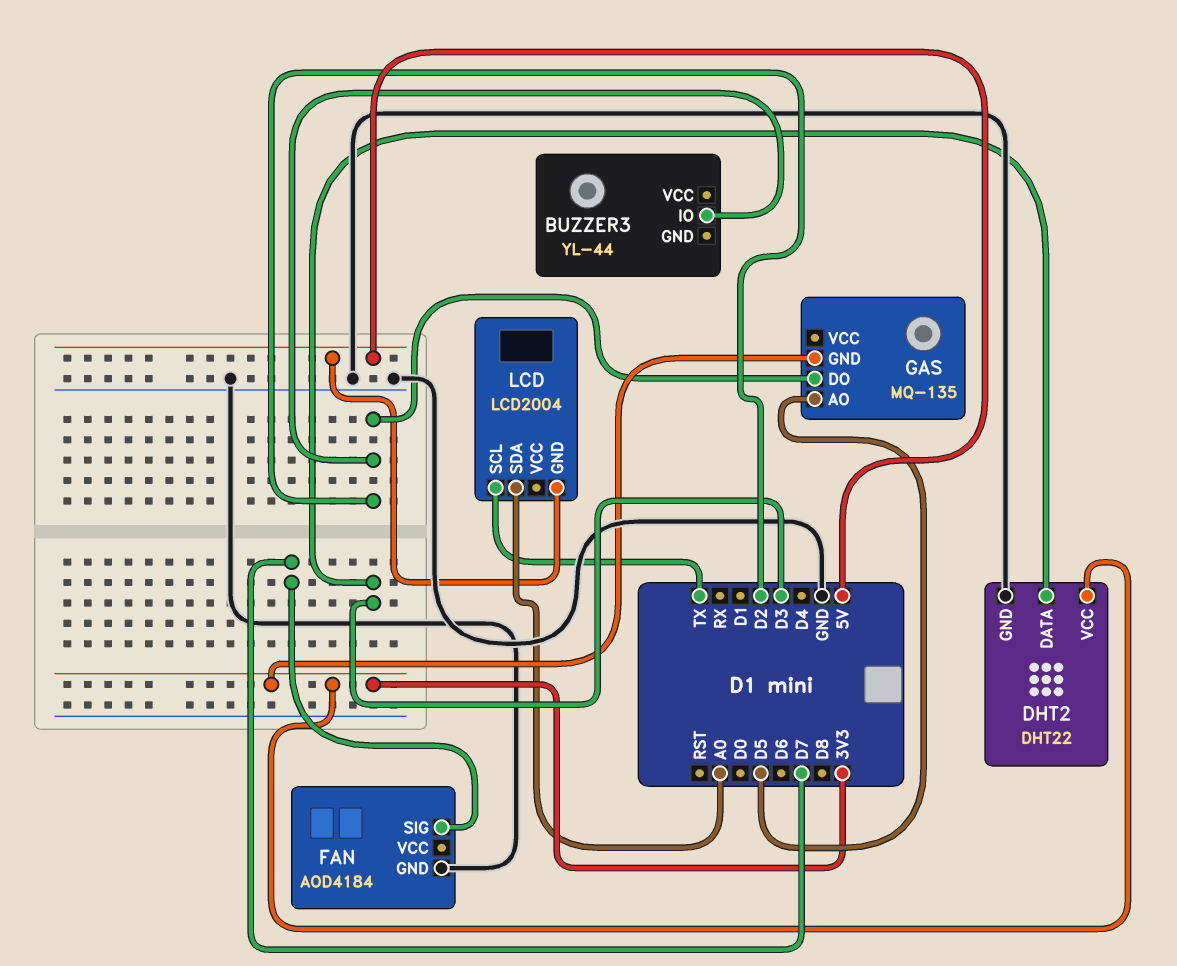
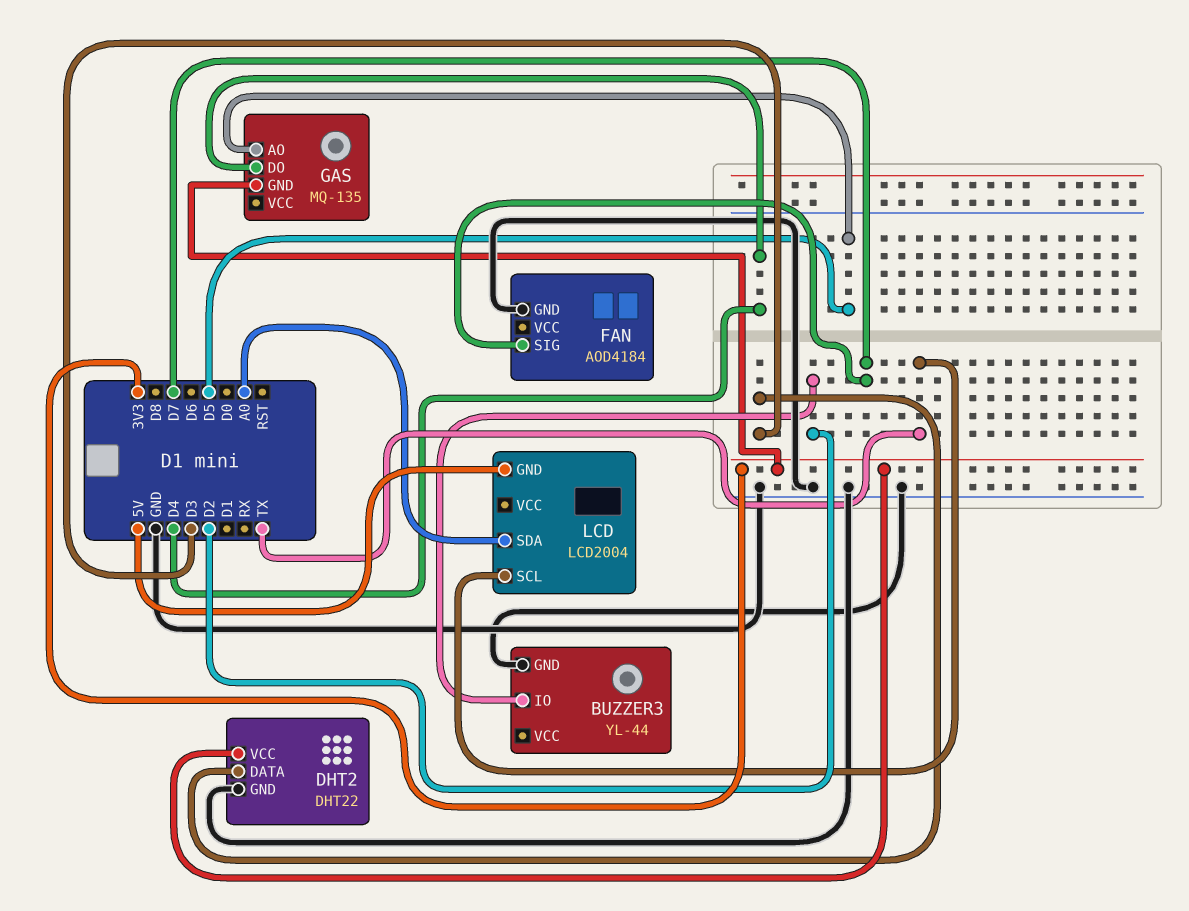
BUZZER3 pin GND: none -> GND
GAS pin DO: D2 -> D4

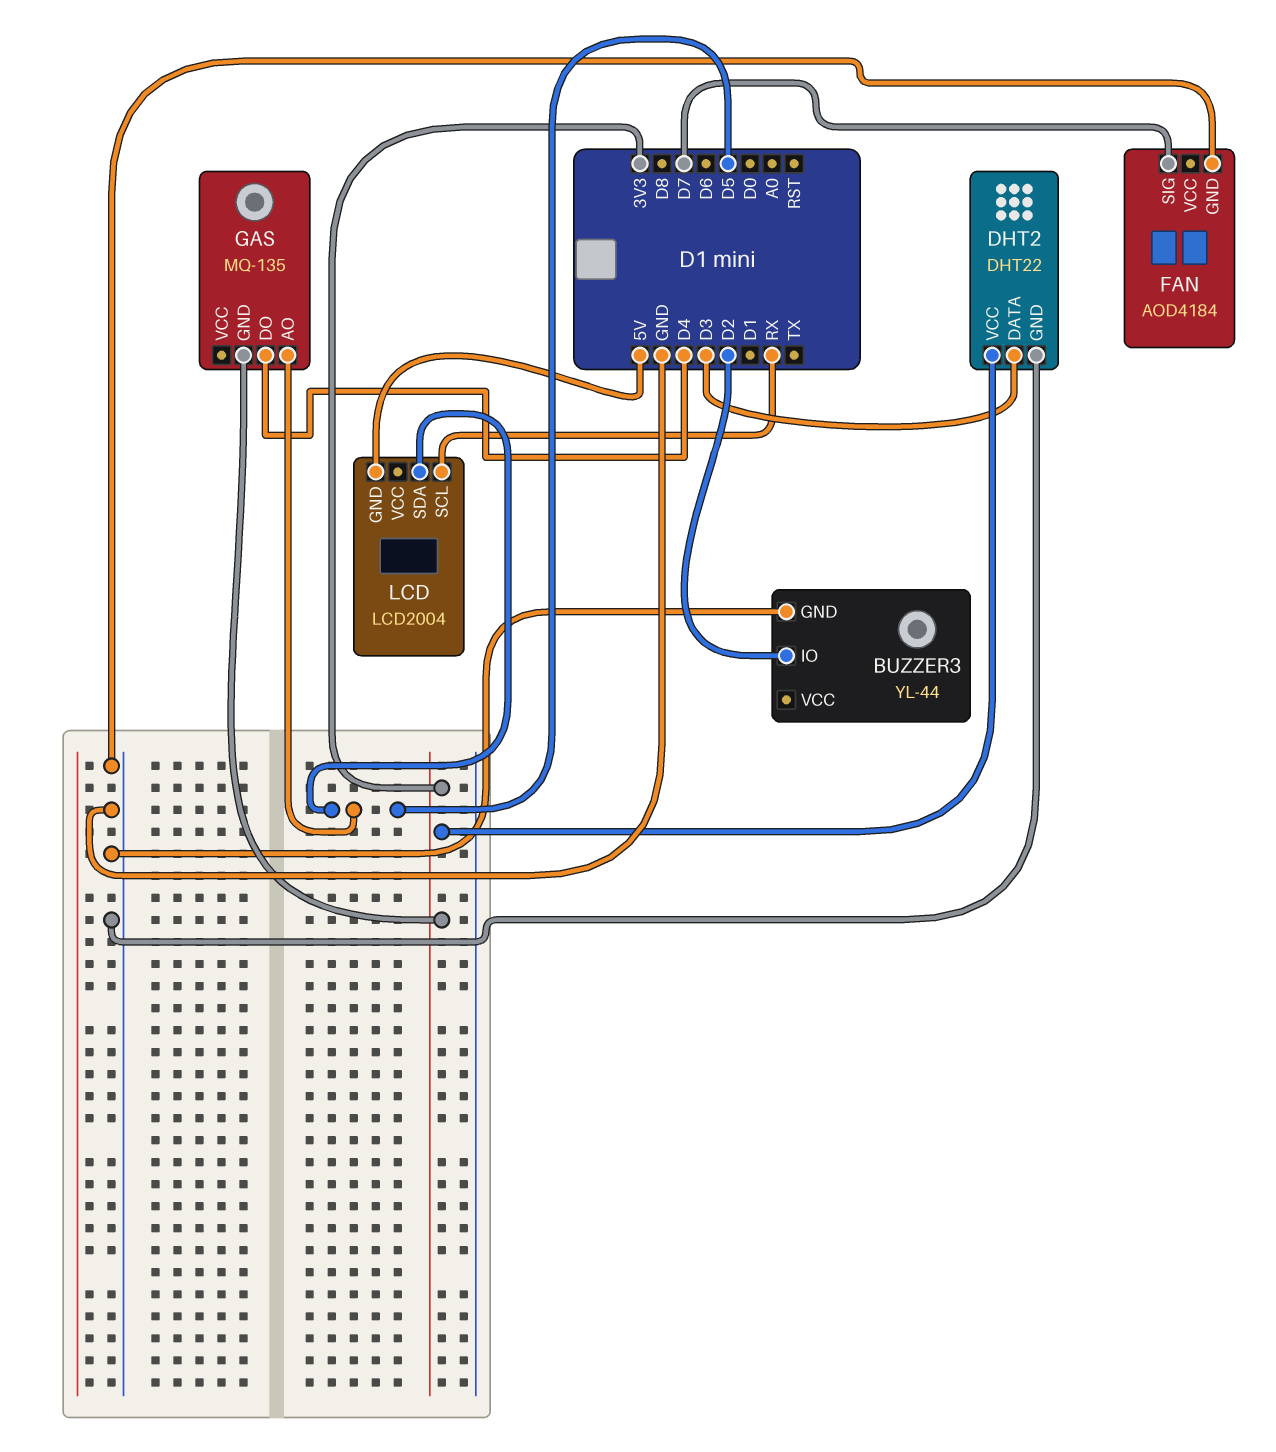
LCD pin SCL: TX -> RX
LCD pin SDA: A0 -> D5

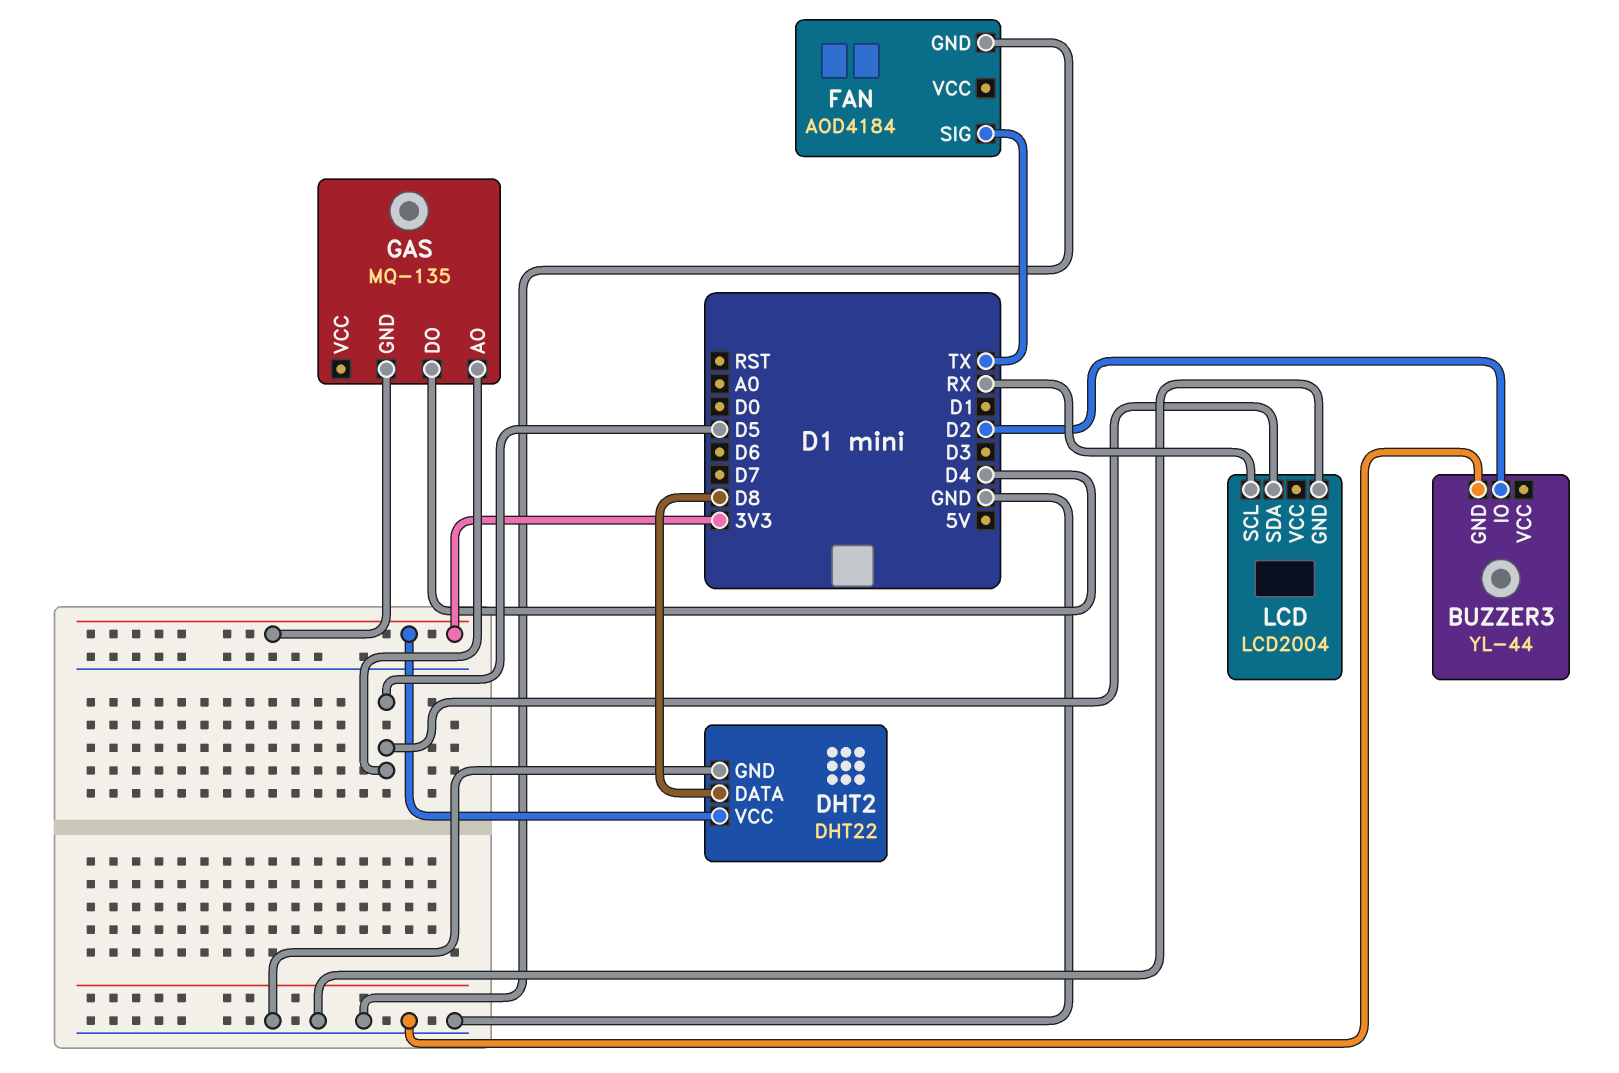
DHT2 pin DATA: D3 -> D8
FAN pin SIG: D7 -> TX
LCD pin GND: 5V -> GND

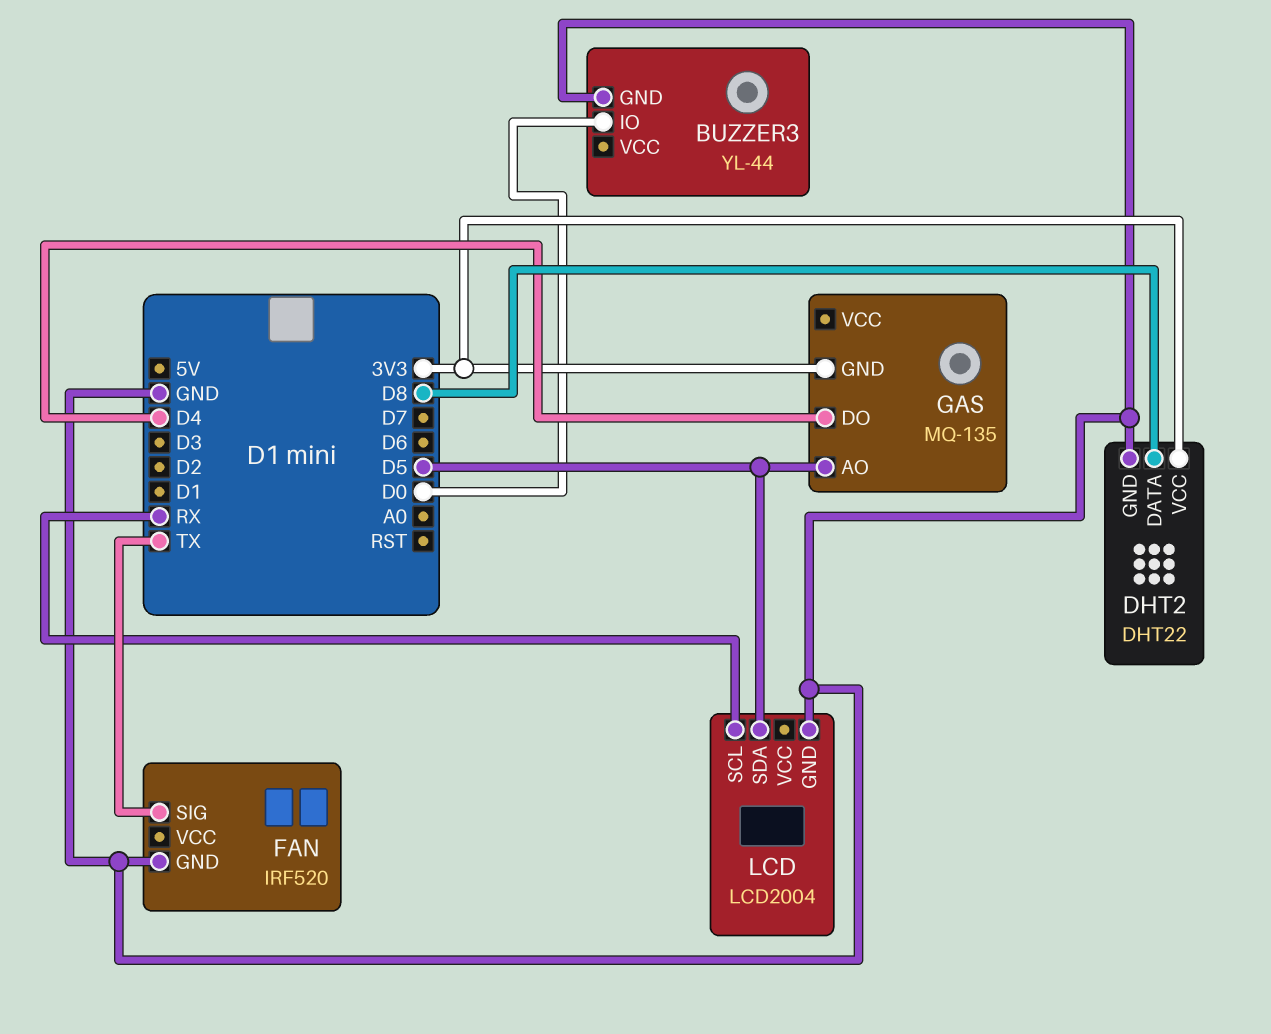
BUZZER3 pin IO: D2 -> D0
FAN: AOD4184 -> IRF520

